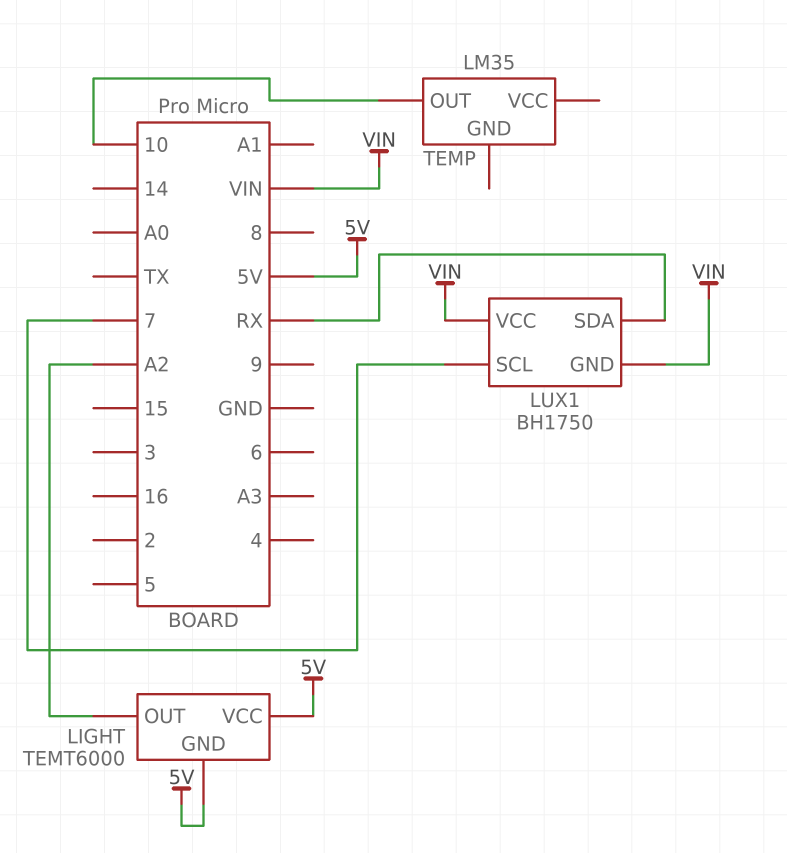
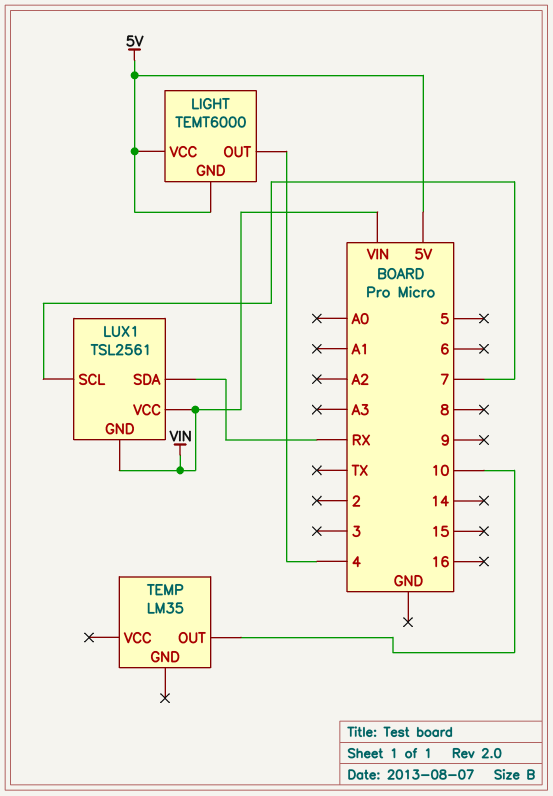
LIGHT pin OUT: A2 -> 4
LUX1: BH1750 -> TSL2561

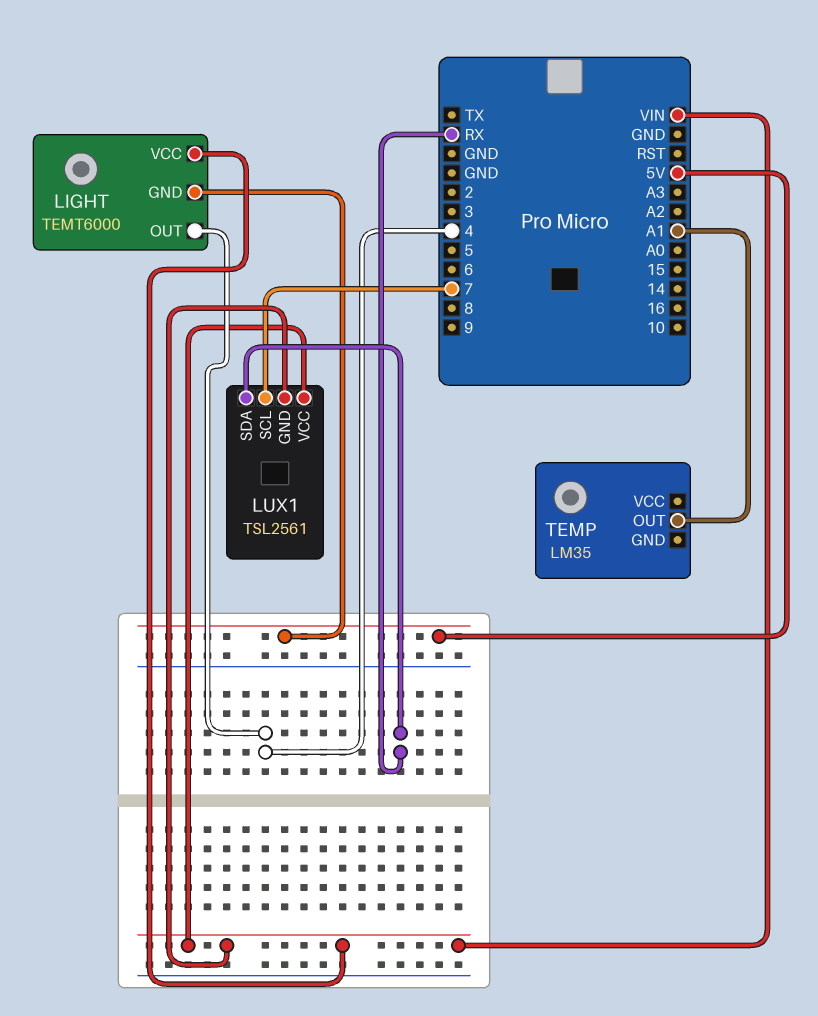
LIGHT pin VCC: 5V -> VIN
TEMP pin OUT: 10 -> A1

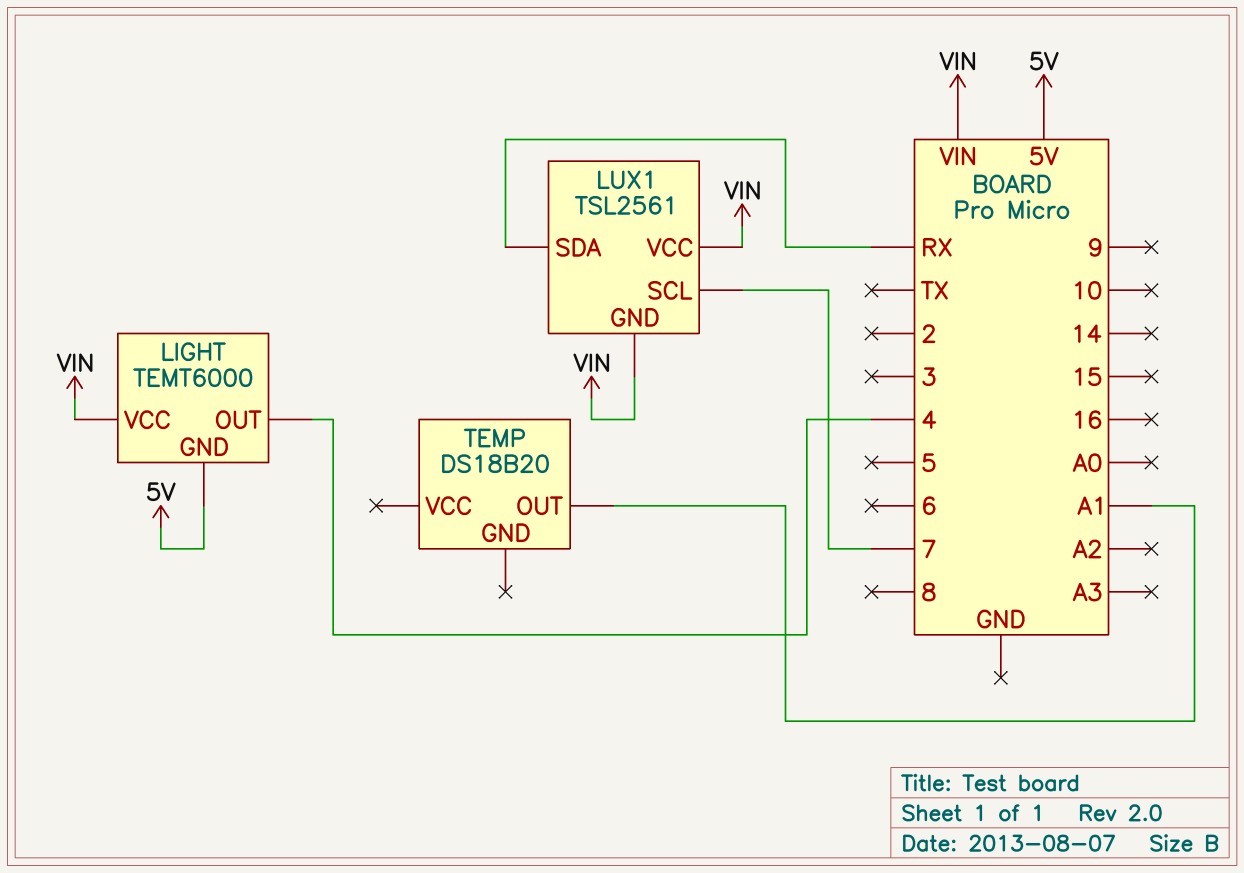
TEMP: LM35 -> DS18B20

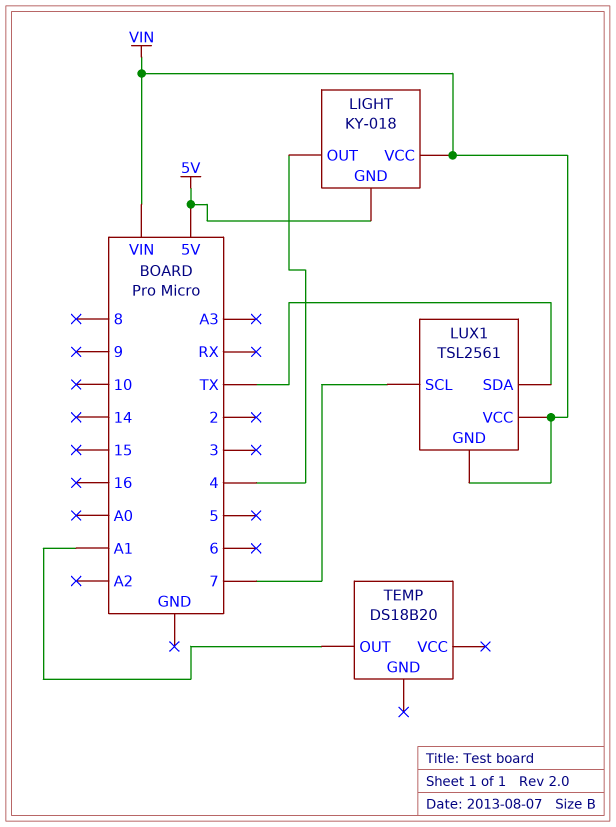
LIGHT: TEMT6000 -> KY-018
LUX1 pin SDA: RX -> TX

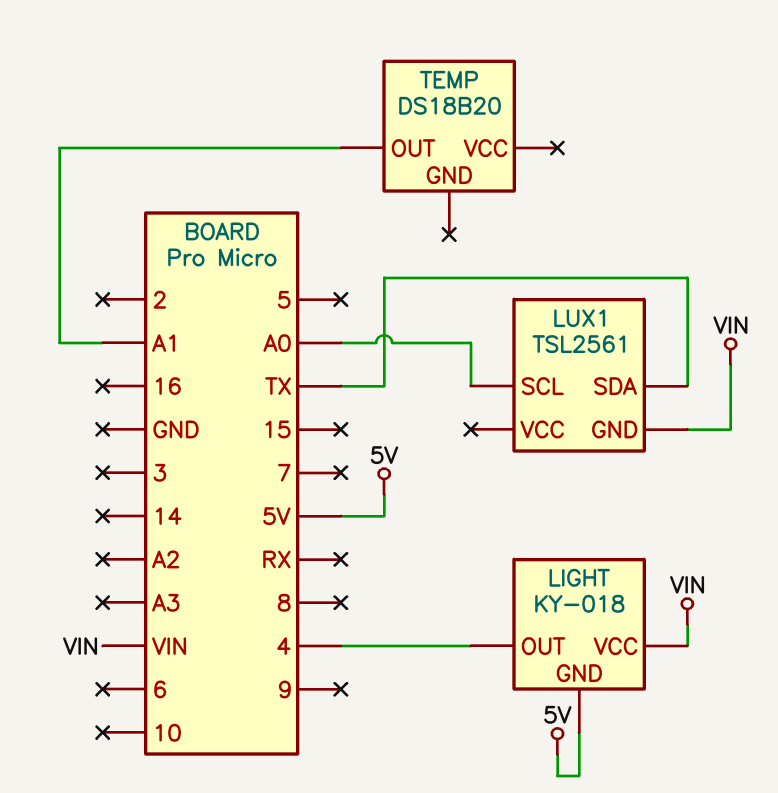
LUX1 pin SCL: 7 -> A0
LUX1 pin VCC: VIN -> none

